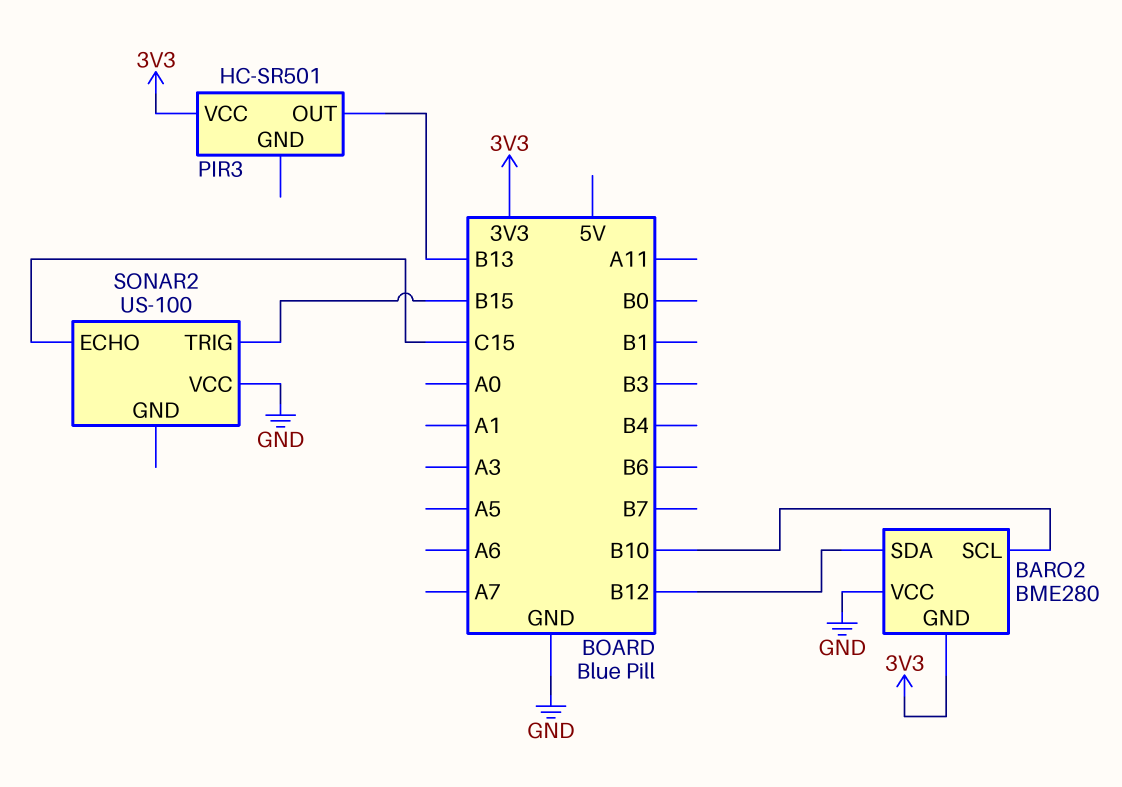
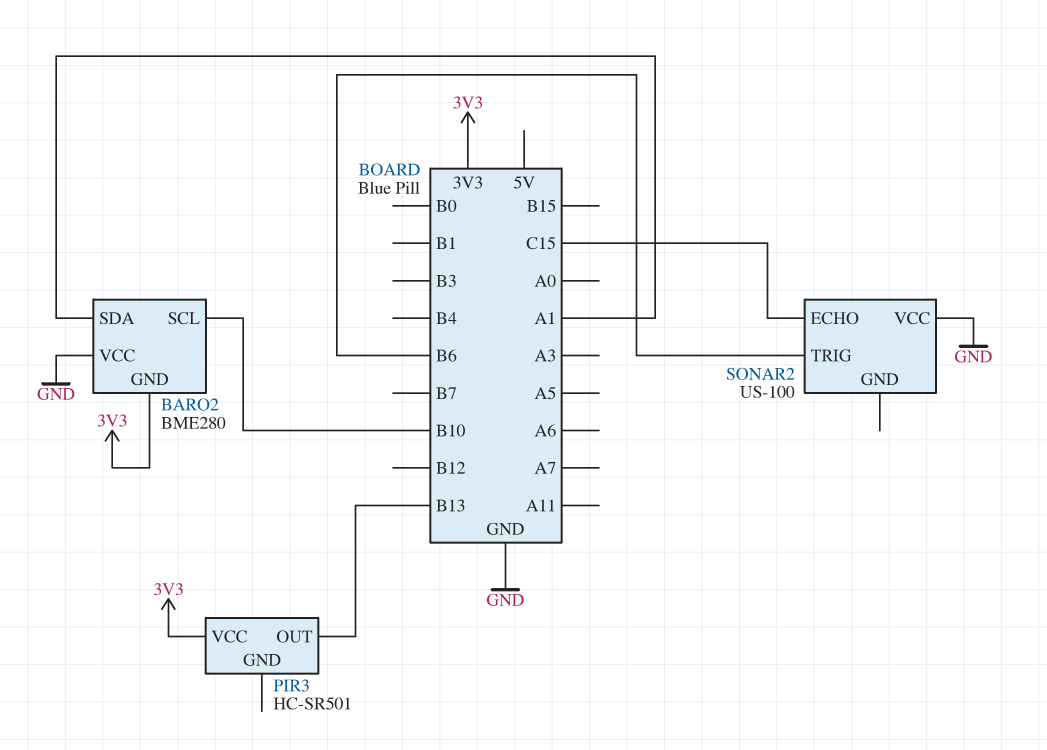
BARO2 pin SDA: B12 -> A1
SONAR2 pin TRIG: B15 -> B6

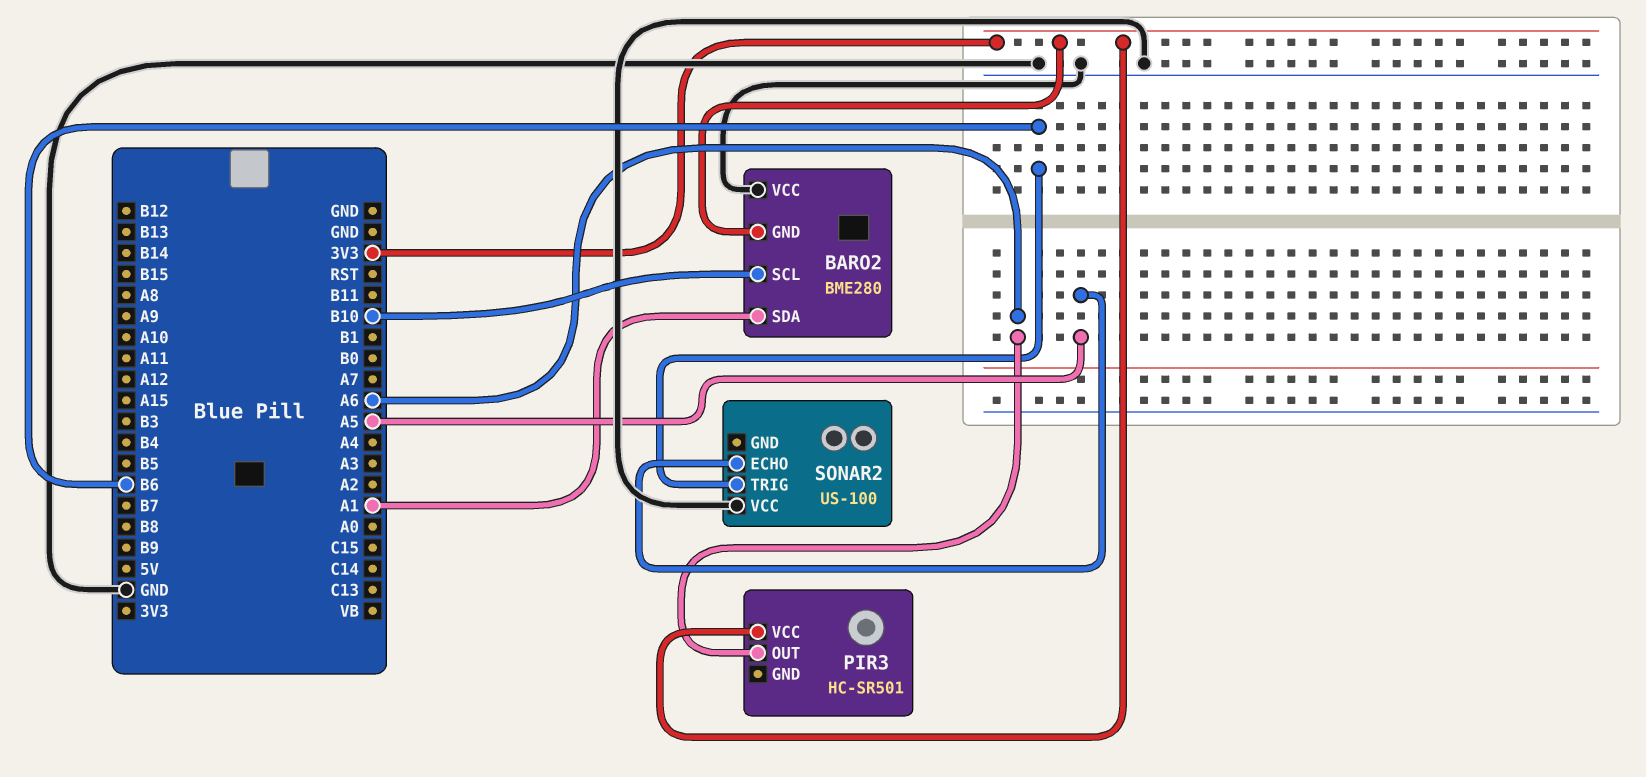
PIR3 pin OUT: B13 -> A6
SONAR2 pin ECHO: C15 -> A5

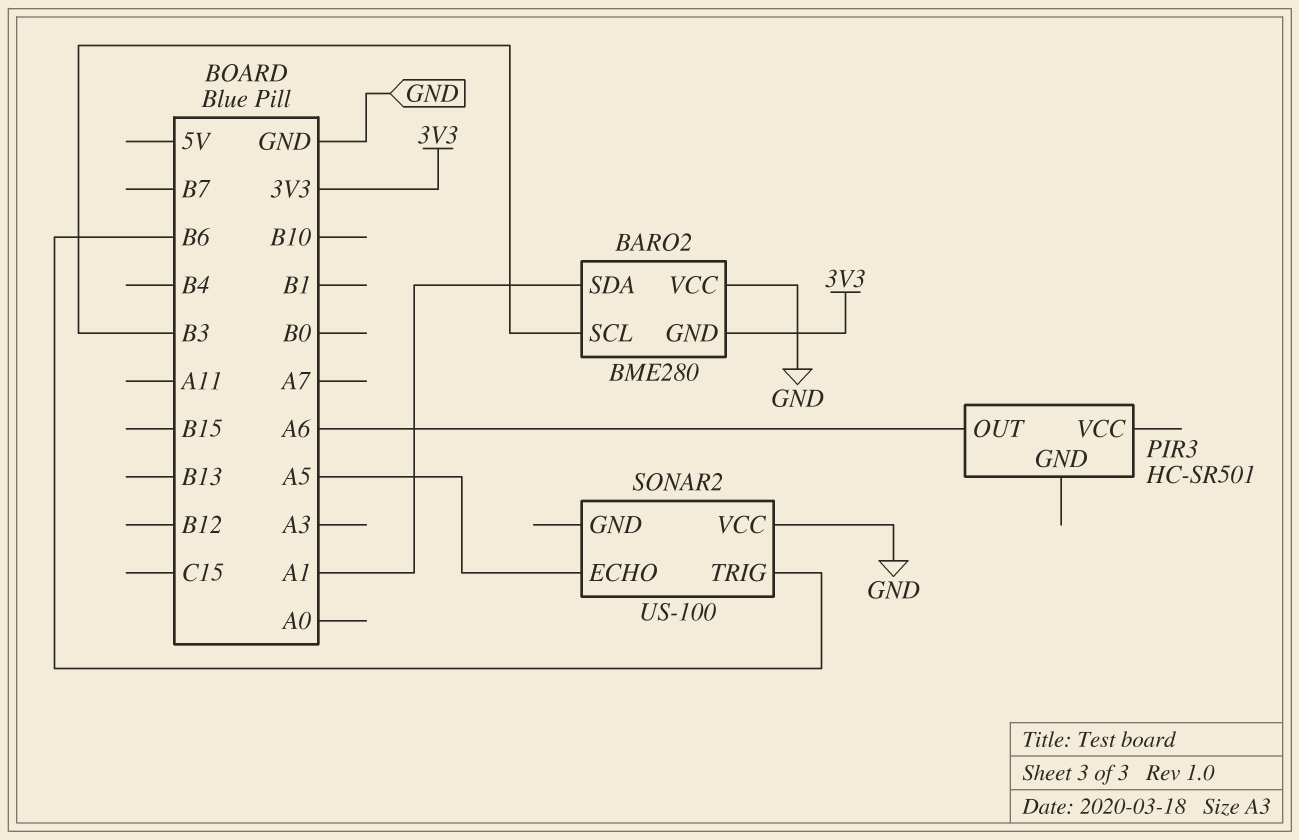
BARO2 pin SCL: B10 -> B3
PIR3 pin VCC: 3V3 -> none

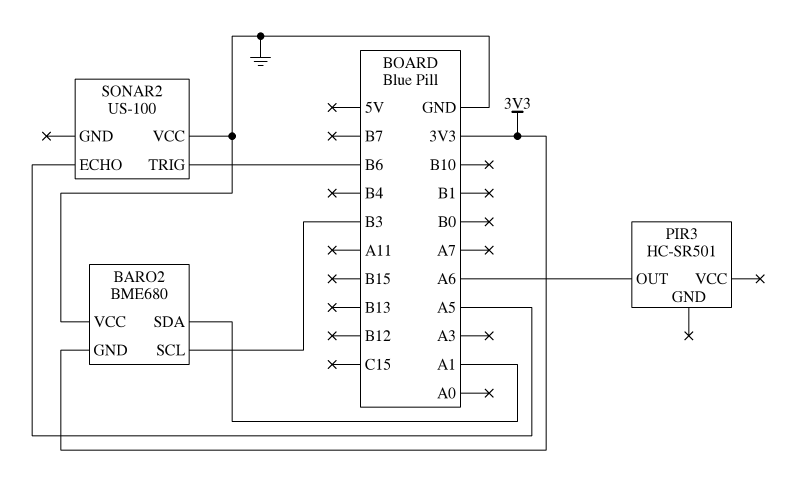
BARO2: BME280 -> BME680

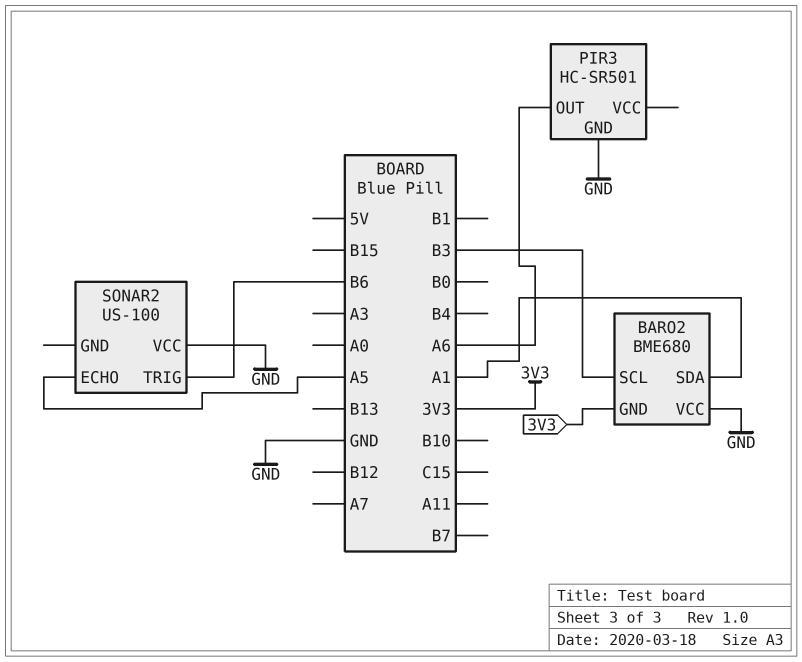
PIR3 pin GND: none -> GND

